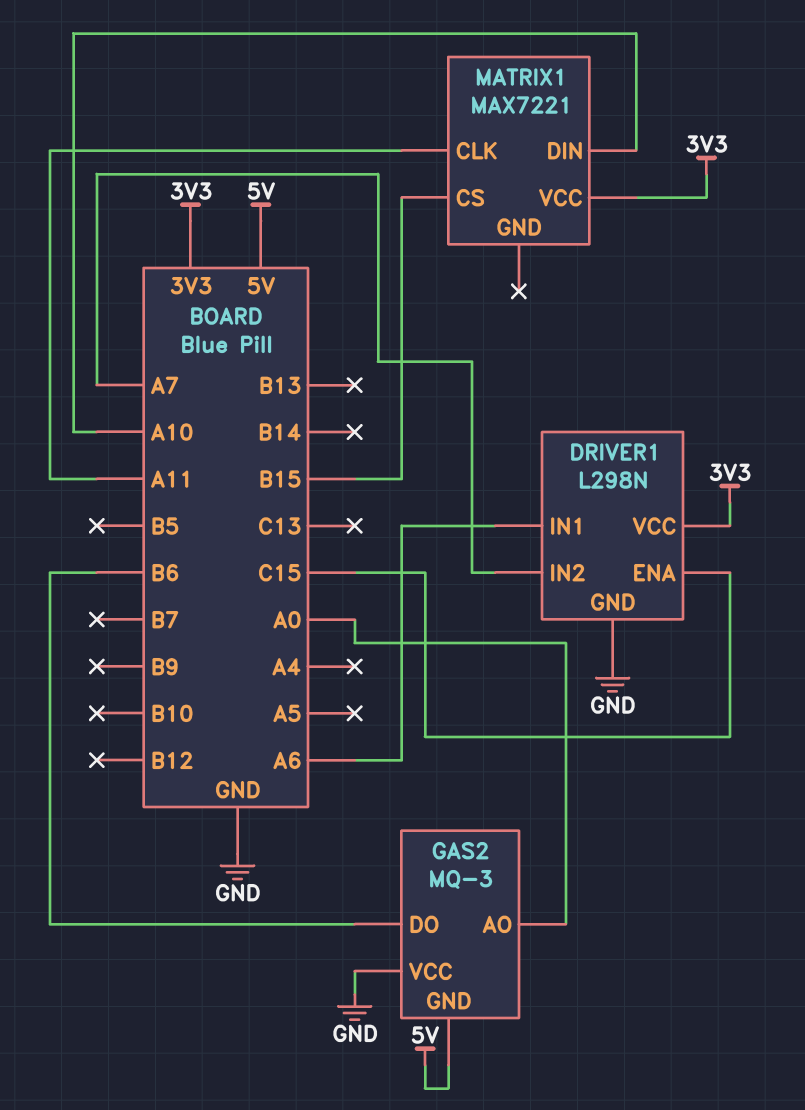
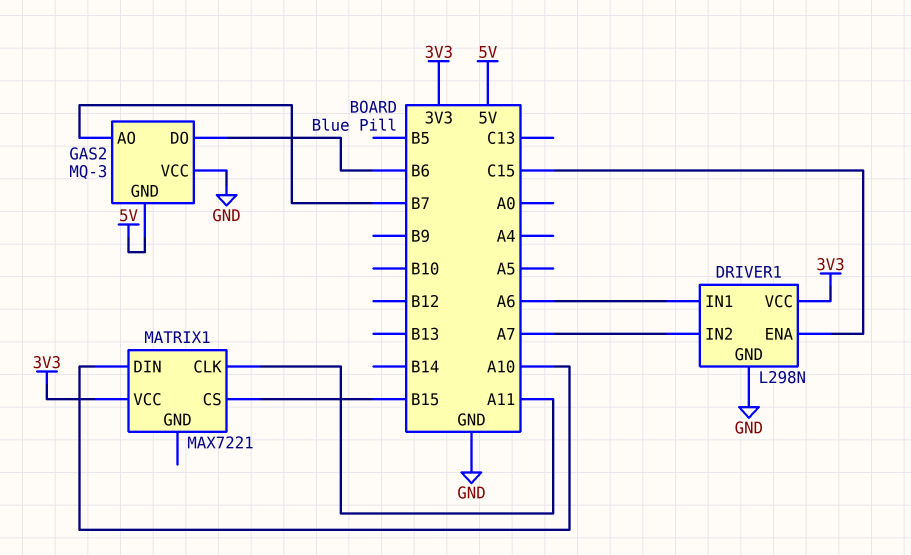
GAS2 pin AO: A0 -> B7

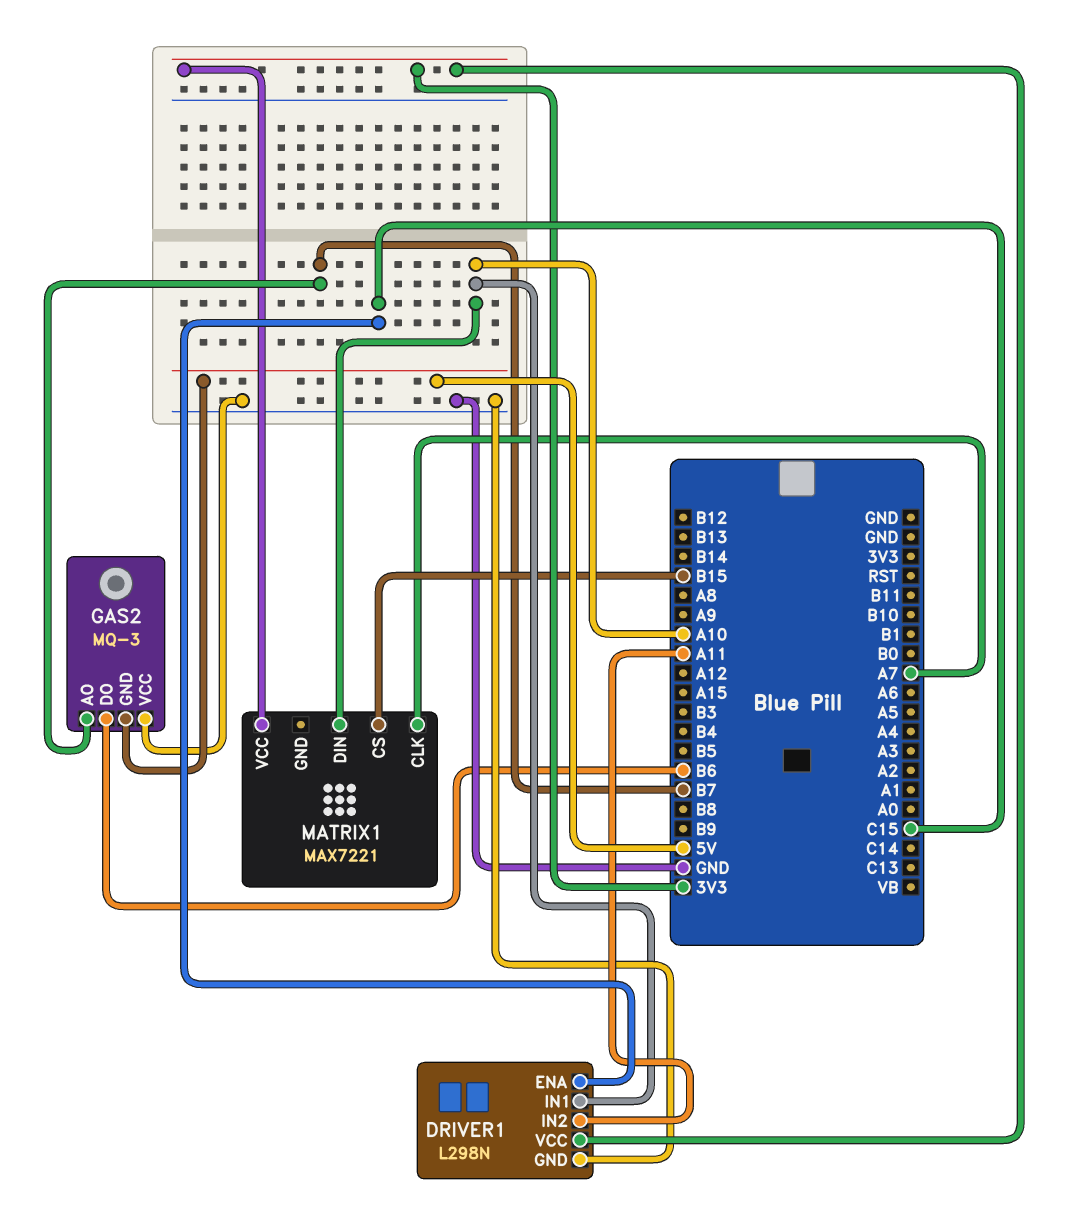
DRIVER1 pin IN1: A6 -> A10
DRIVER1 pin IN2: A7 -> A11
MATRIX1 pin CLK: A11 -> A7

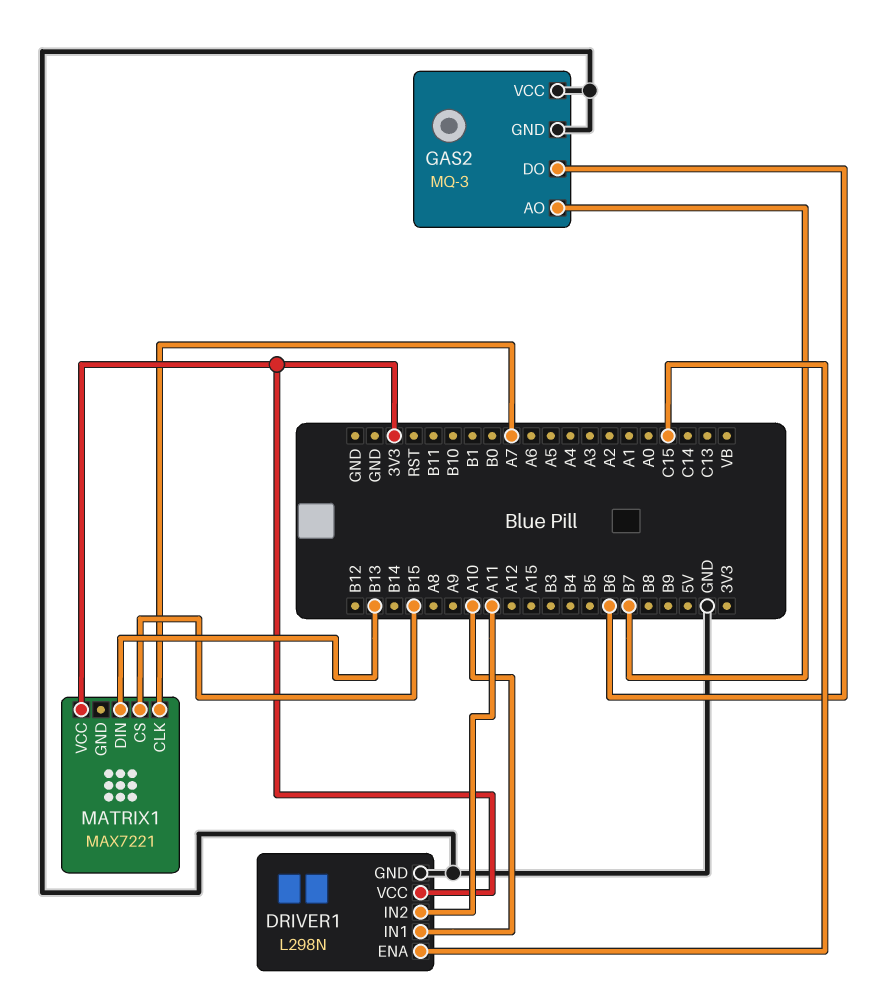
GAS2 pin GND: 5V -> GND
MATRIX1 pin DIN: A10 -> B13

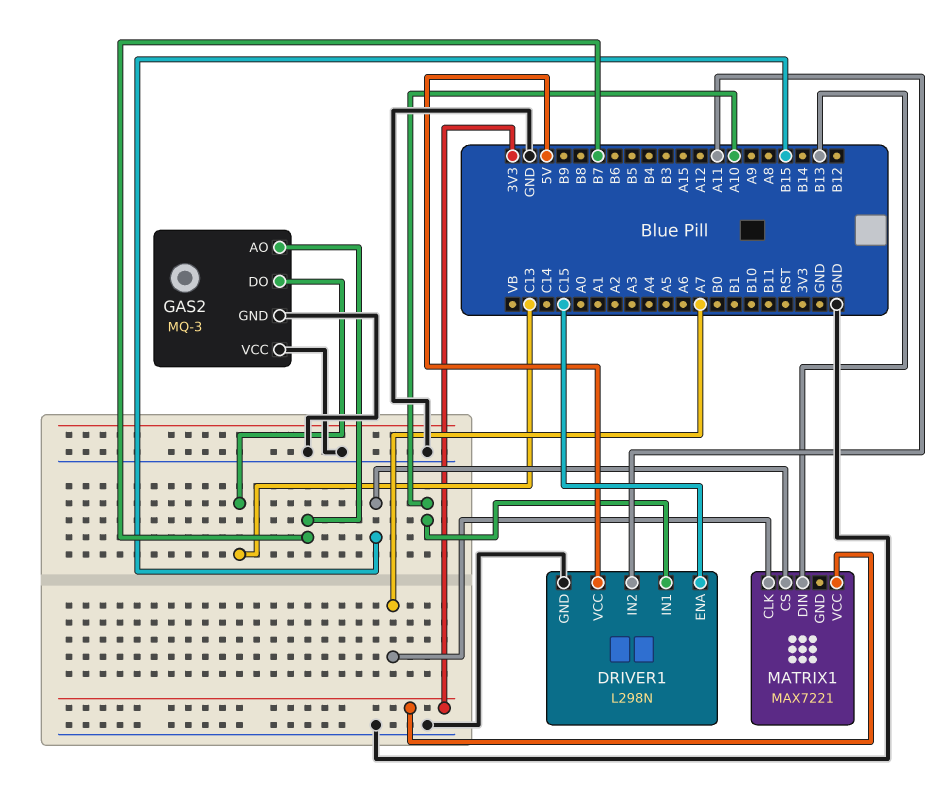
DRIVER1 pin VCC: 3V3 -> 5V
GAS2 pin DO: B6 -> C13

